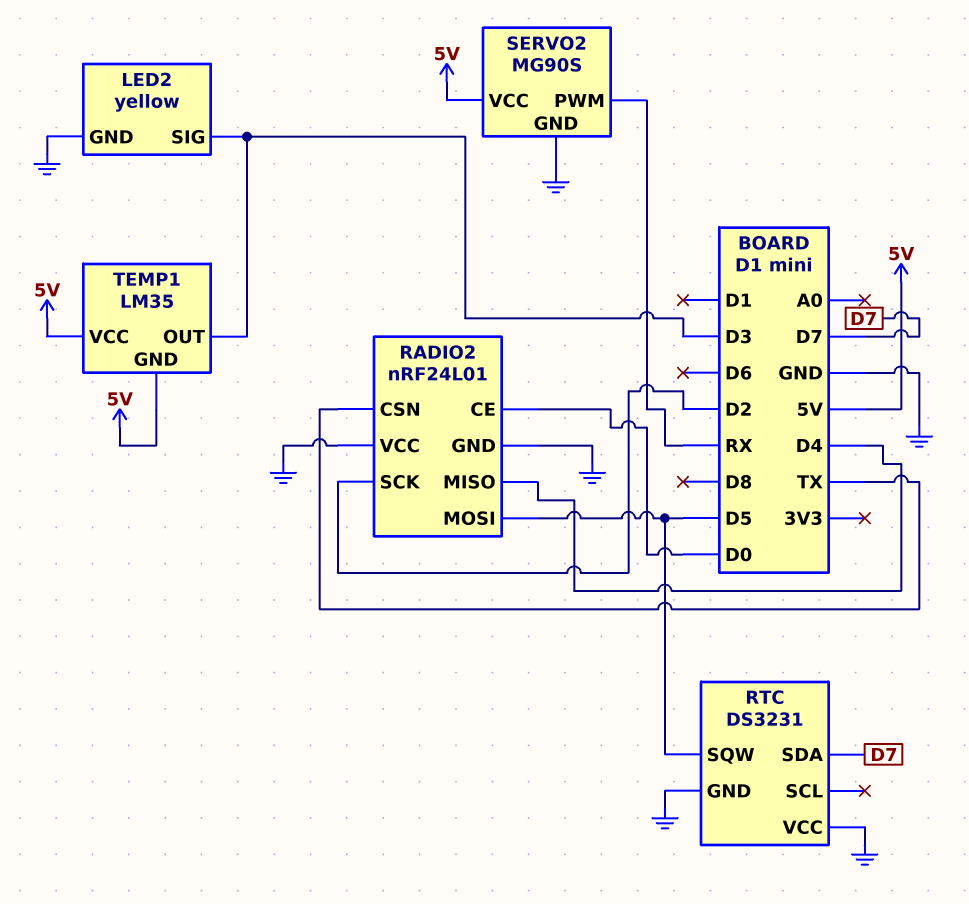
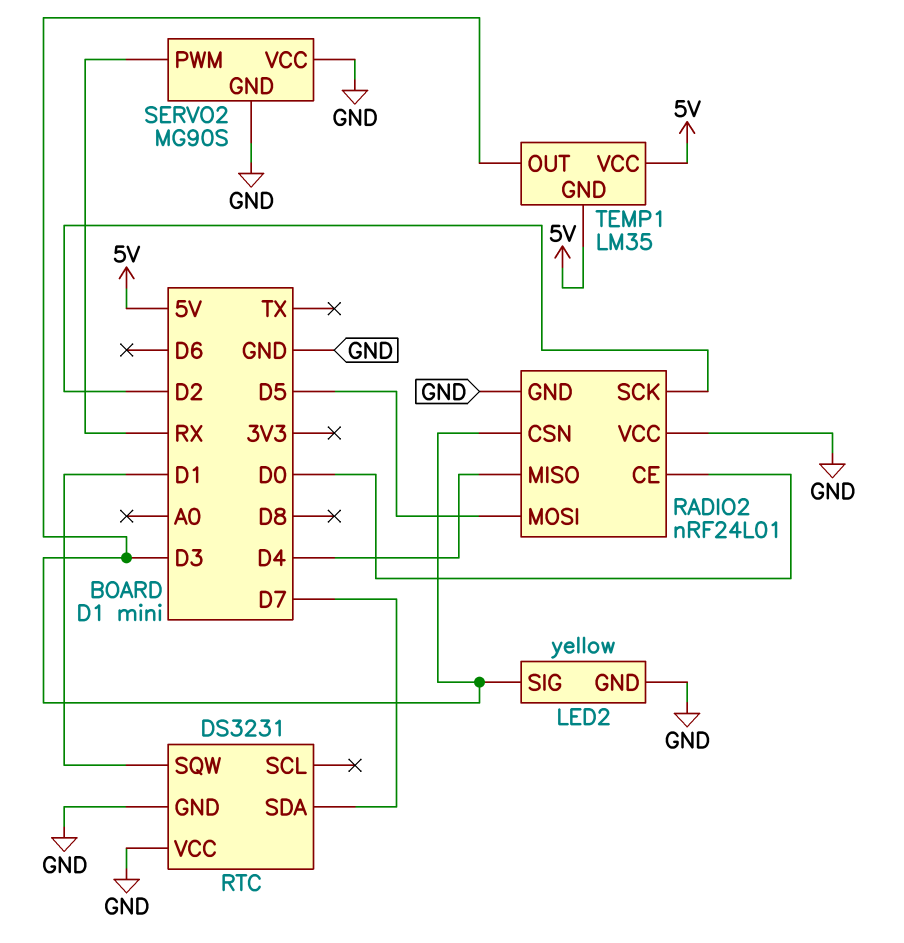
RADIO2 pin CSN: TX -> D3
RTC pin SQW: D5 -> D1
SERVO2 pin VCC: 5V -> GND

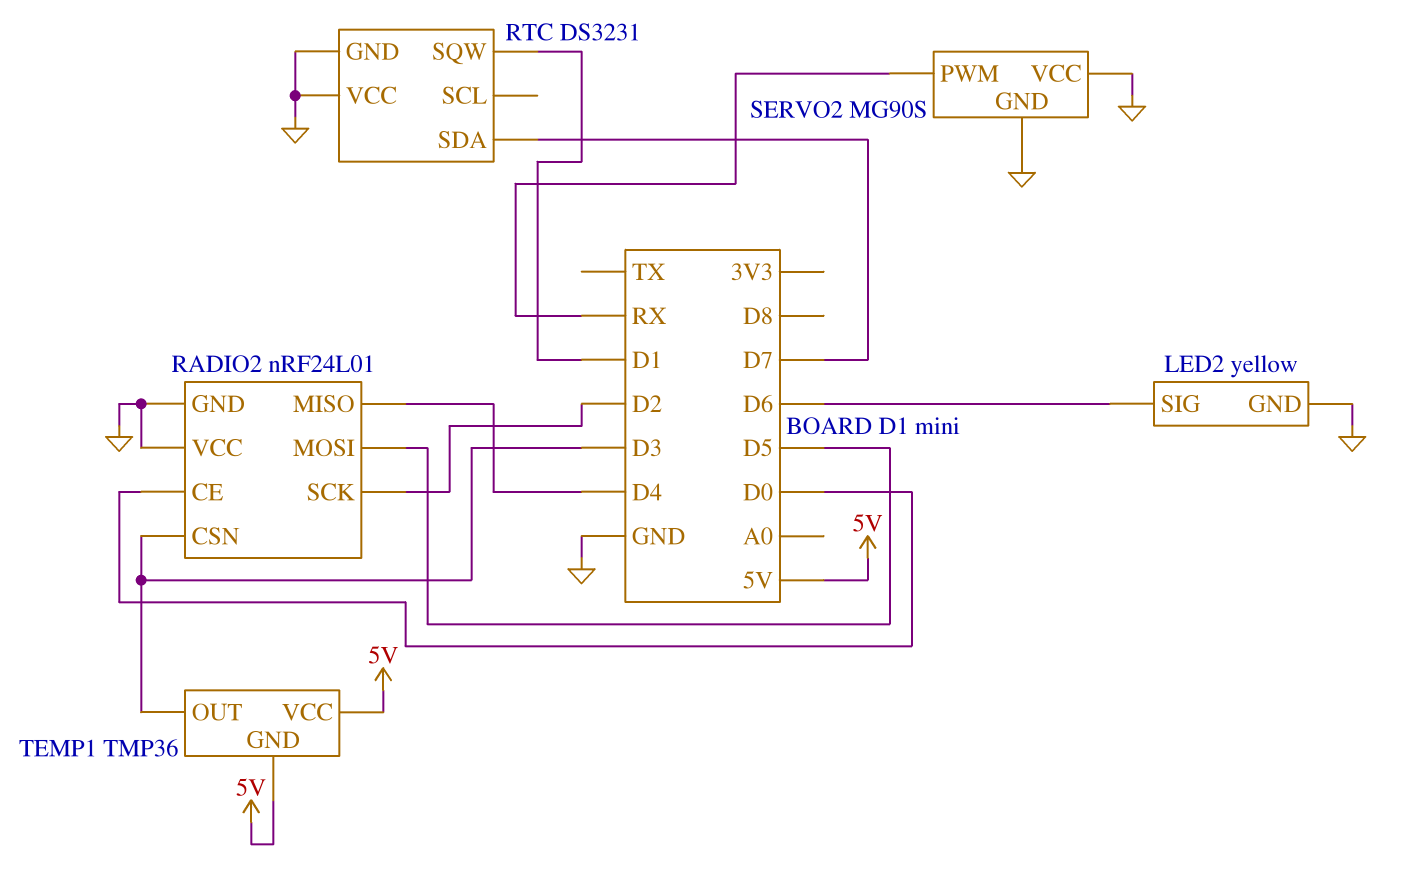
LED2 pin SIG: D3 -> D6
TEMP1: LM35 -> TMP36

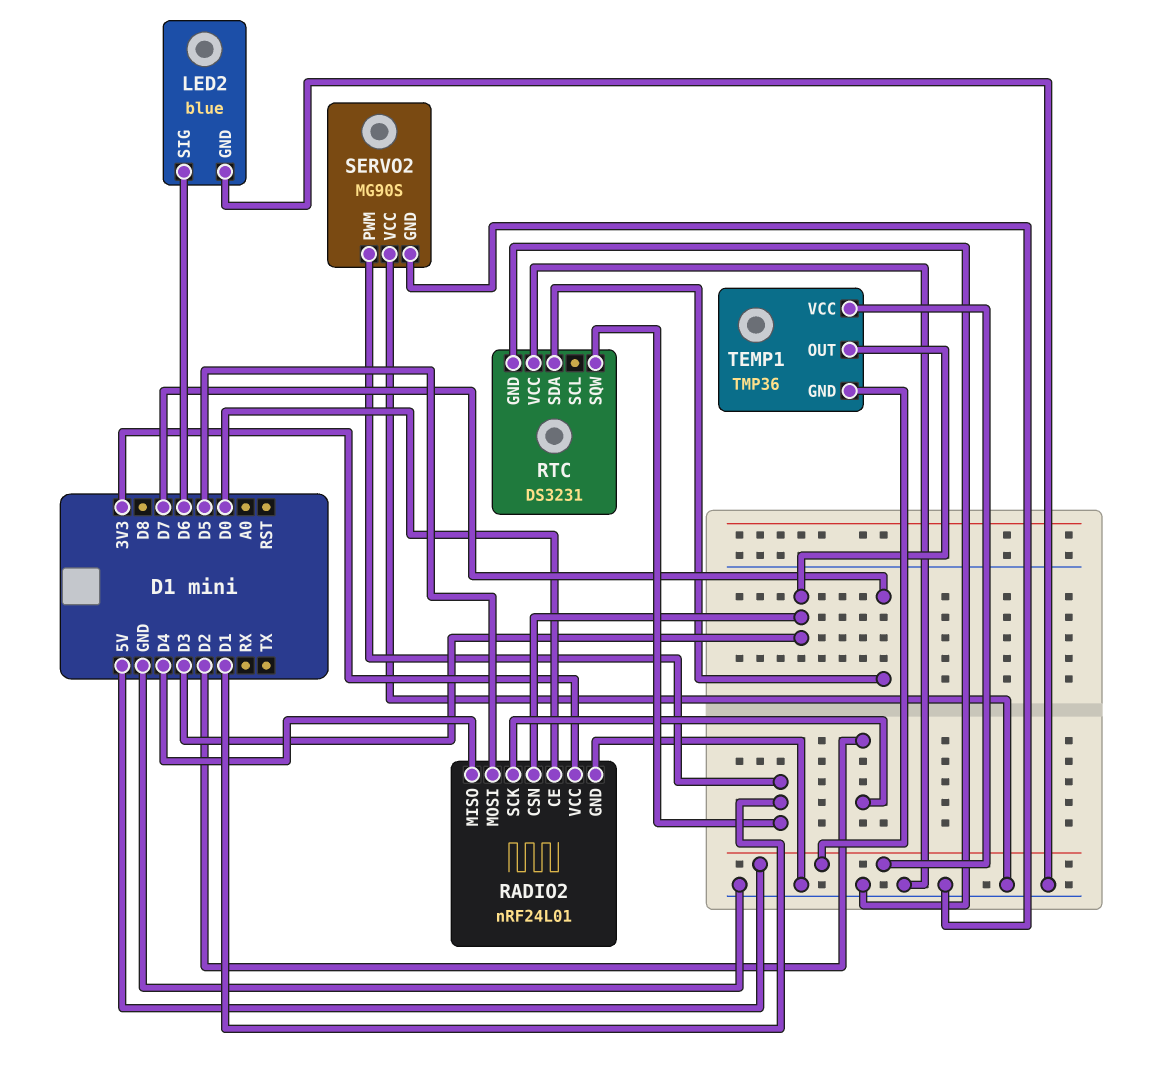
LED2: yellow -> blue
RADIO2 pin VCC: GND -> 3V3
SERVO2 pin PWM: RX -> D1

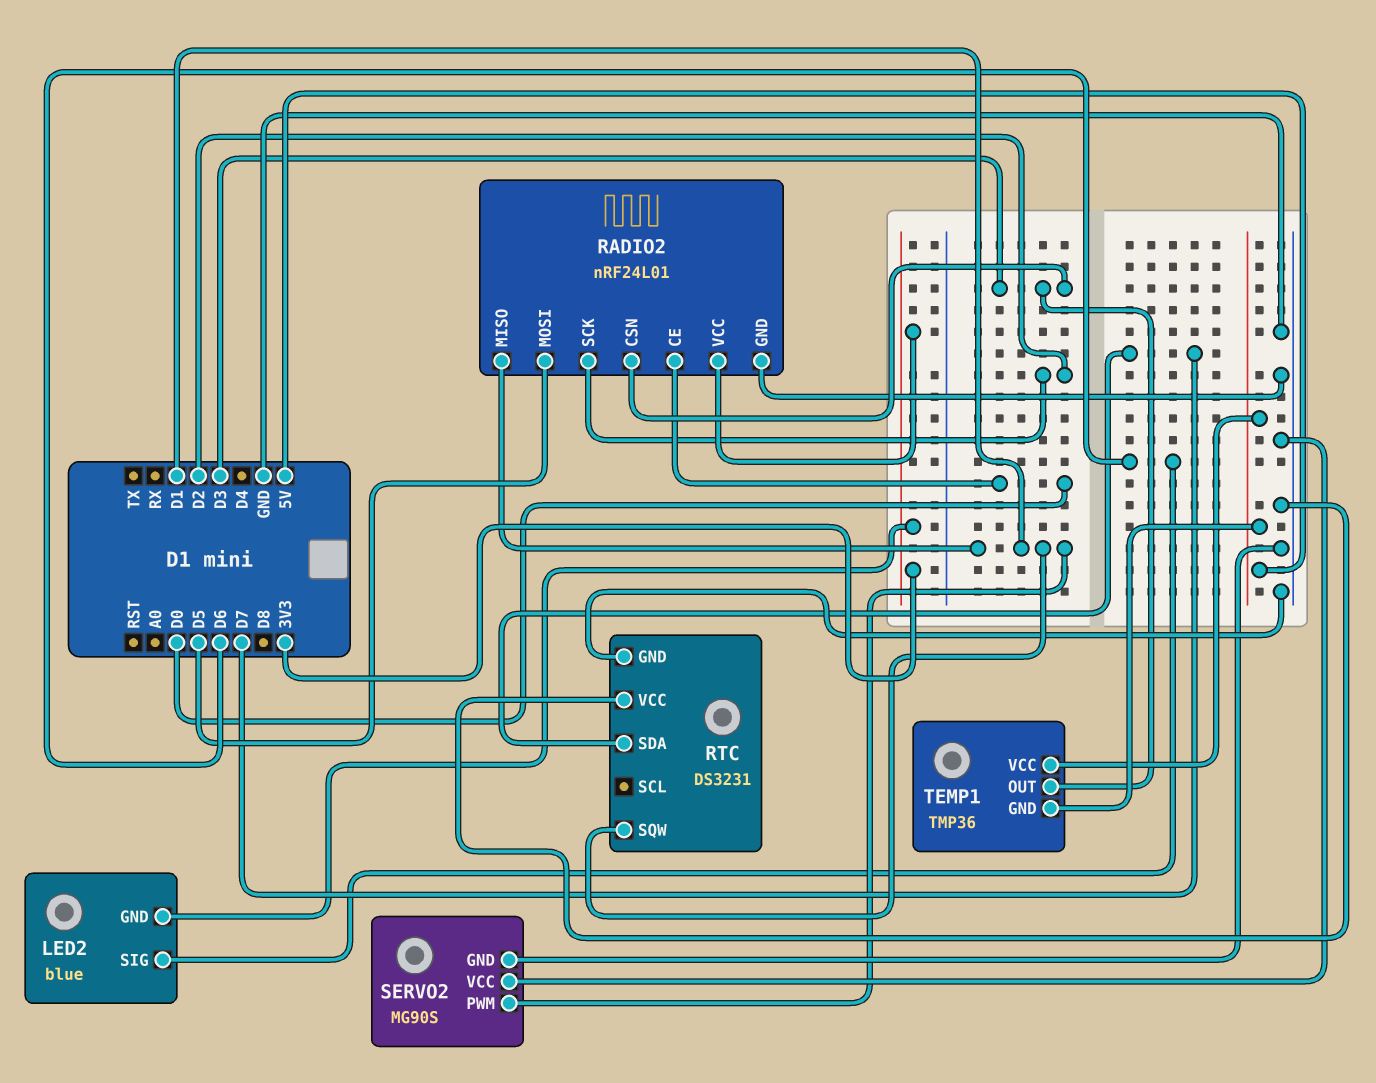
LED2 pin GND: GND -> 3V3
RADIO2 pin MISO: D4 -> D1

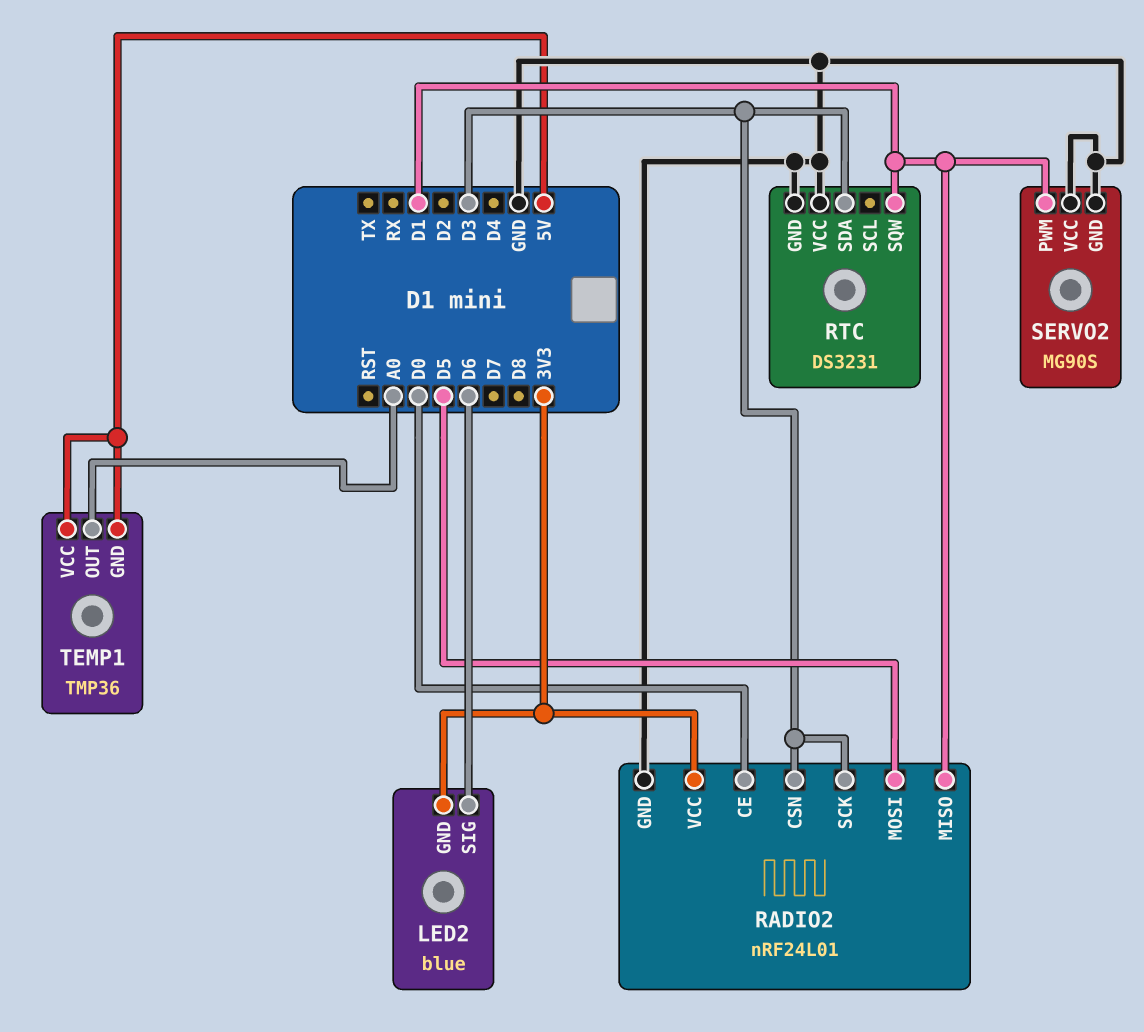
RADIO2 pin SCK: D2 -> D3
RTC pin SDA: D7 -> D3
TEMP1 pin OUT: D3 -> A0

